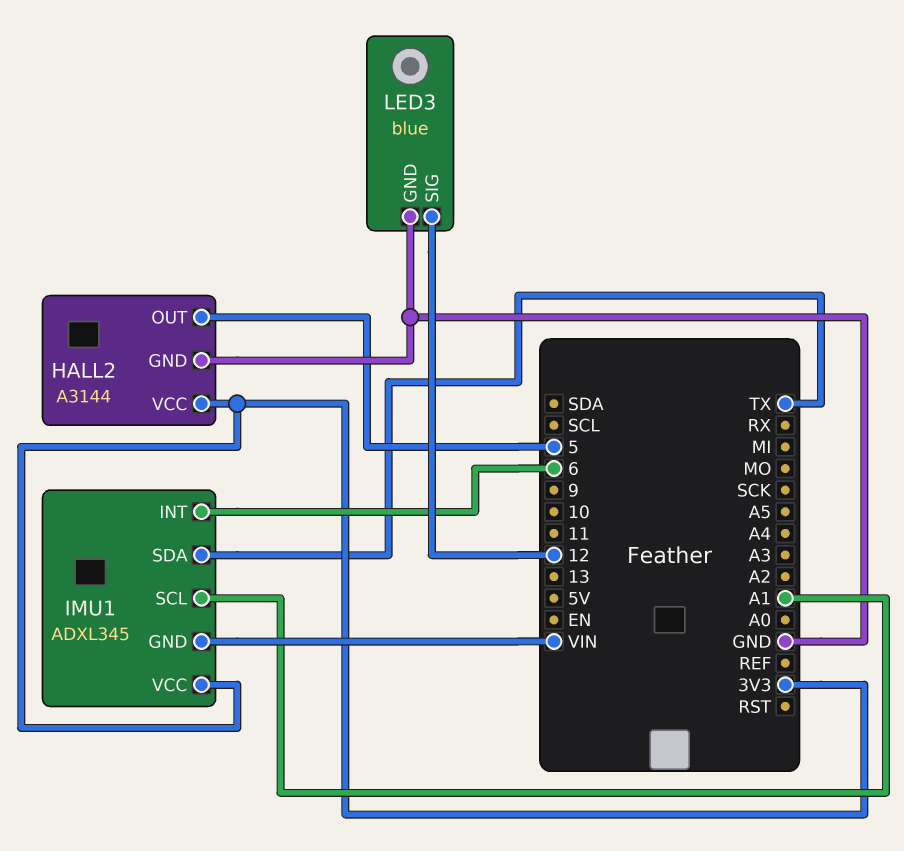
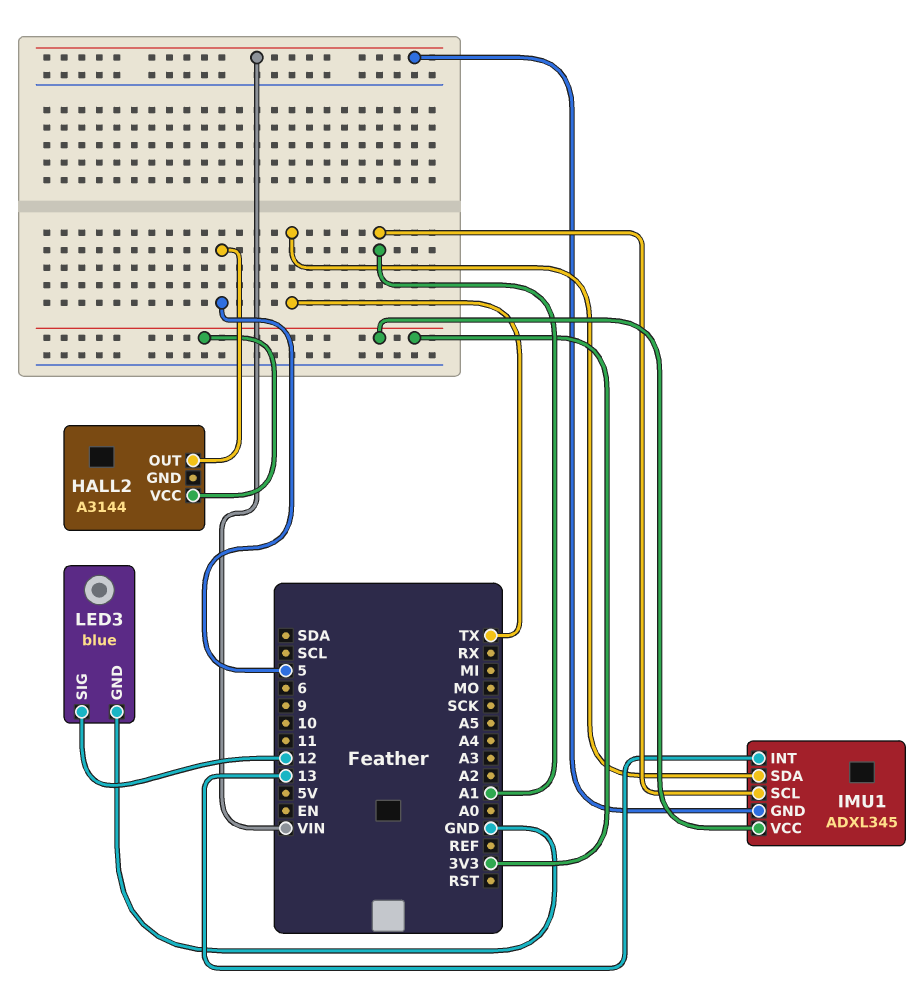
HALL2 pin GND: GND -> none
IMU1 pin INT: 6 -> 13

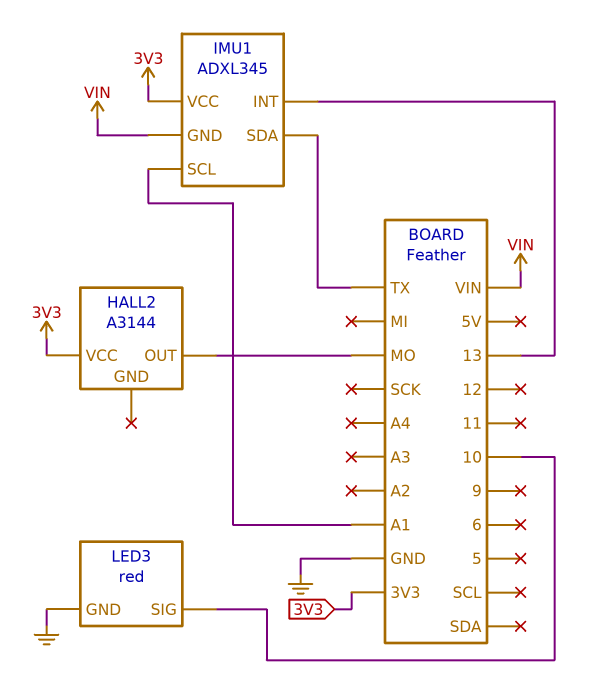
HALL2 pin OUT: 5 -> MO
LED3: blue -> red
LED3 pin SIG: 12 -> 10

